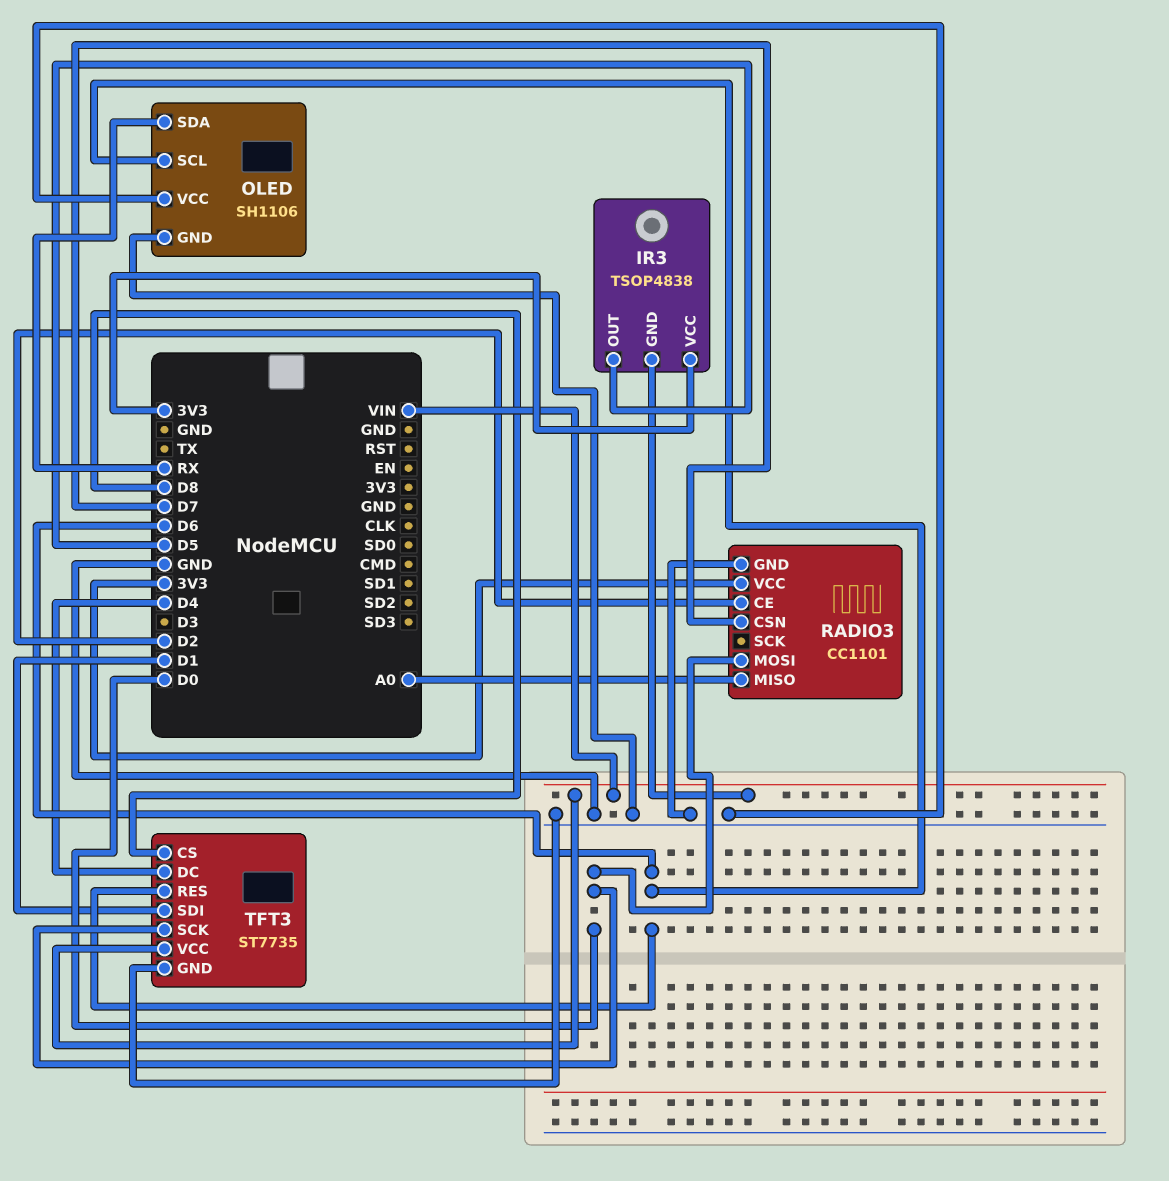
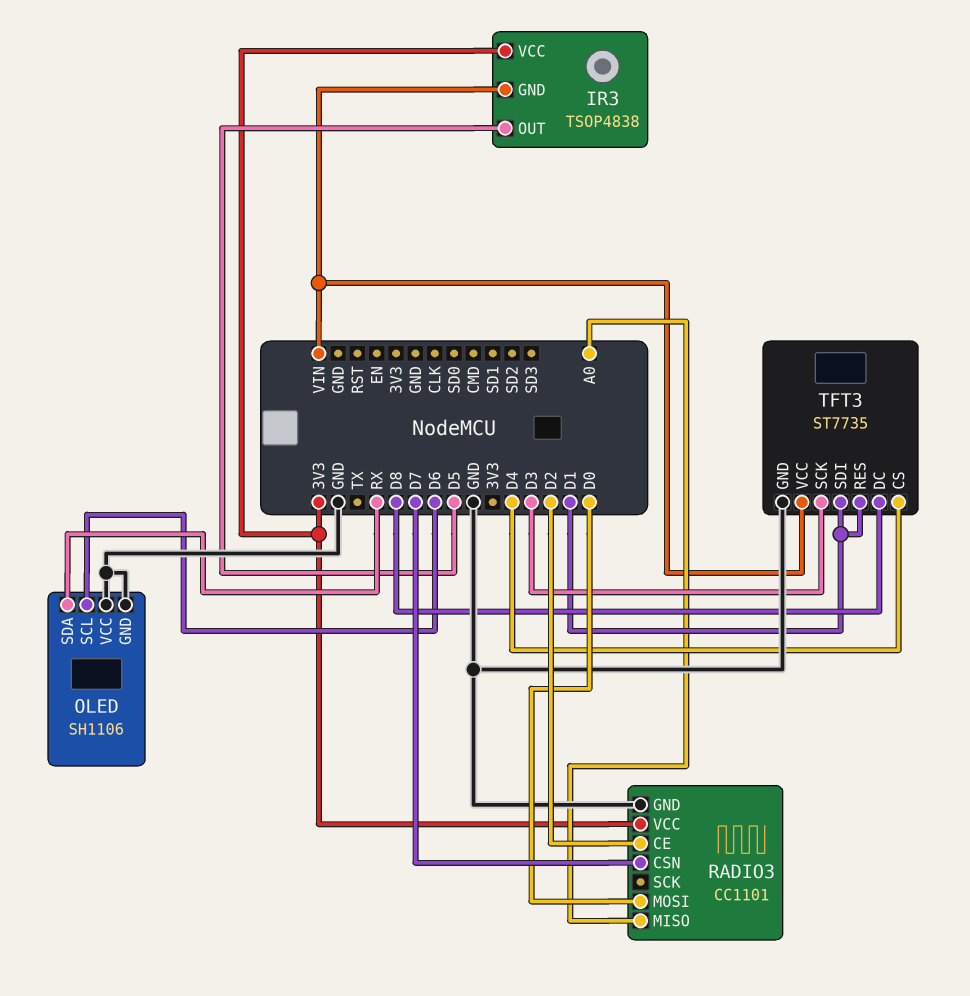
TFT3 pin CS: D8 -> D4
TFT3 pin DC: D4 -> D8
TFT3 pin RES: D6 -> D1
TFT3 pin SCK: D0 -> D3

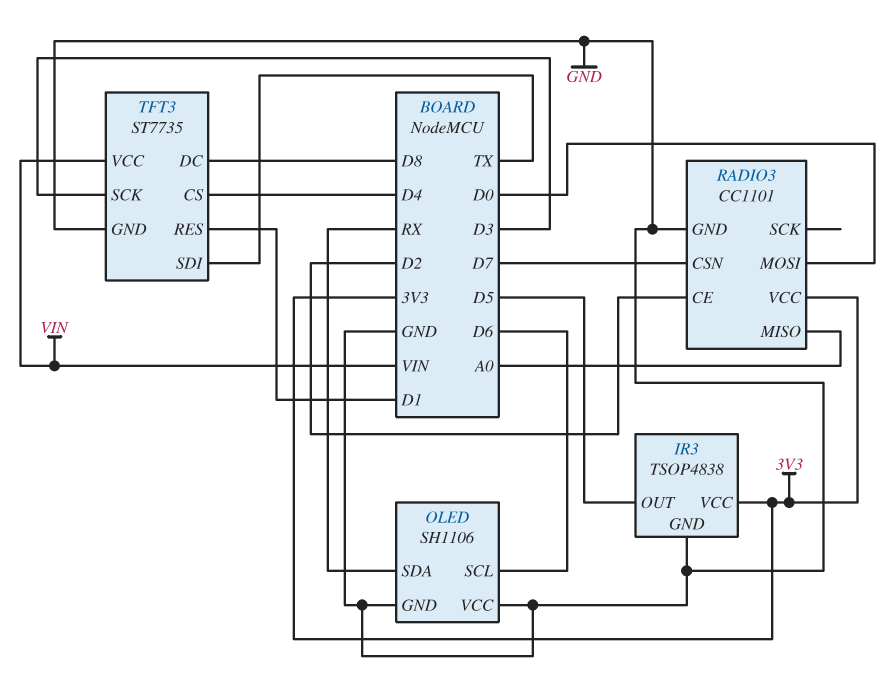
IR3 pin GND: VIN -> GND
TFT3 pin SDI: D1 -> TX

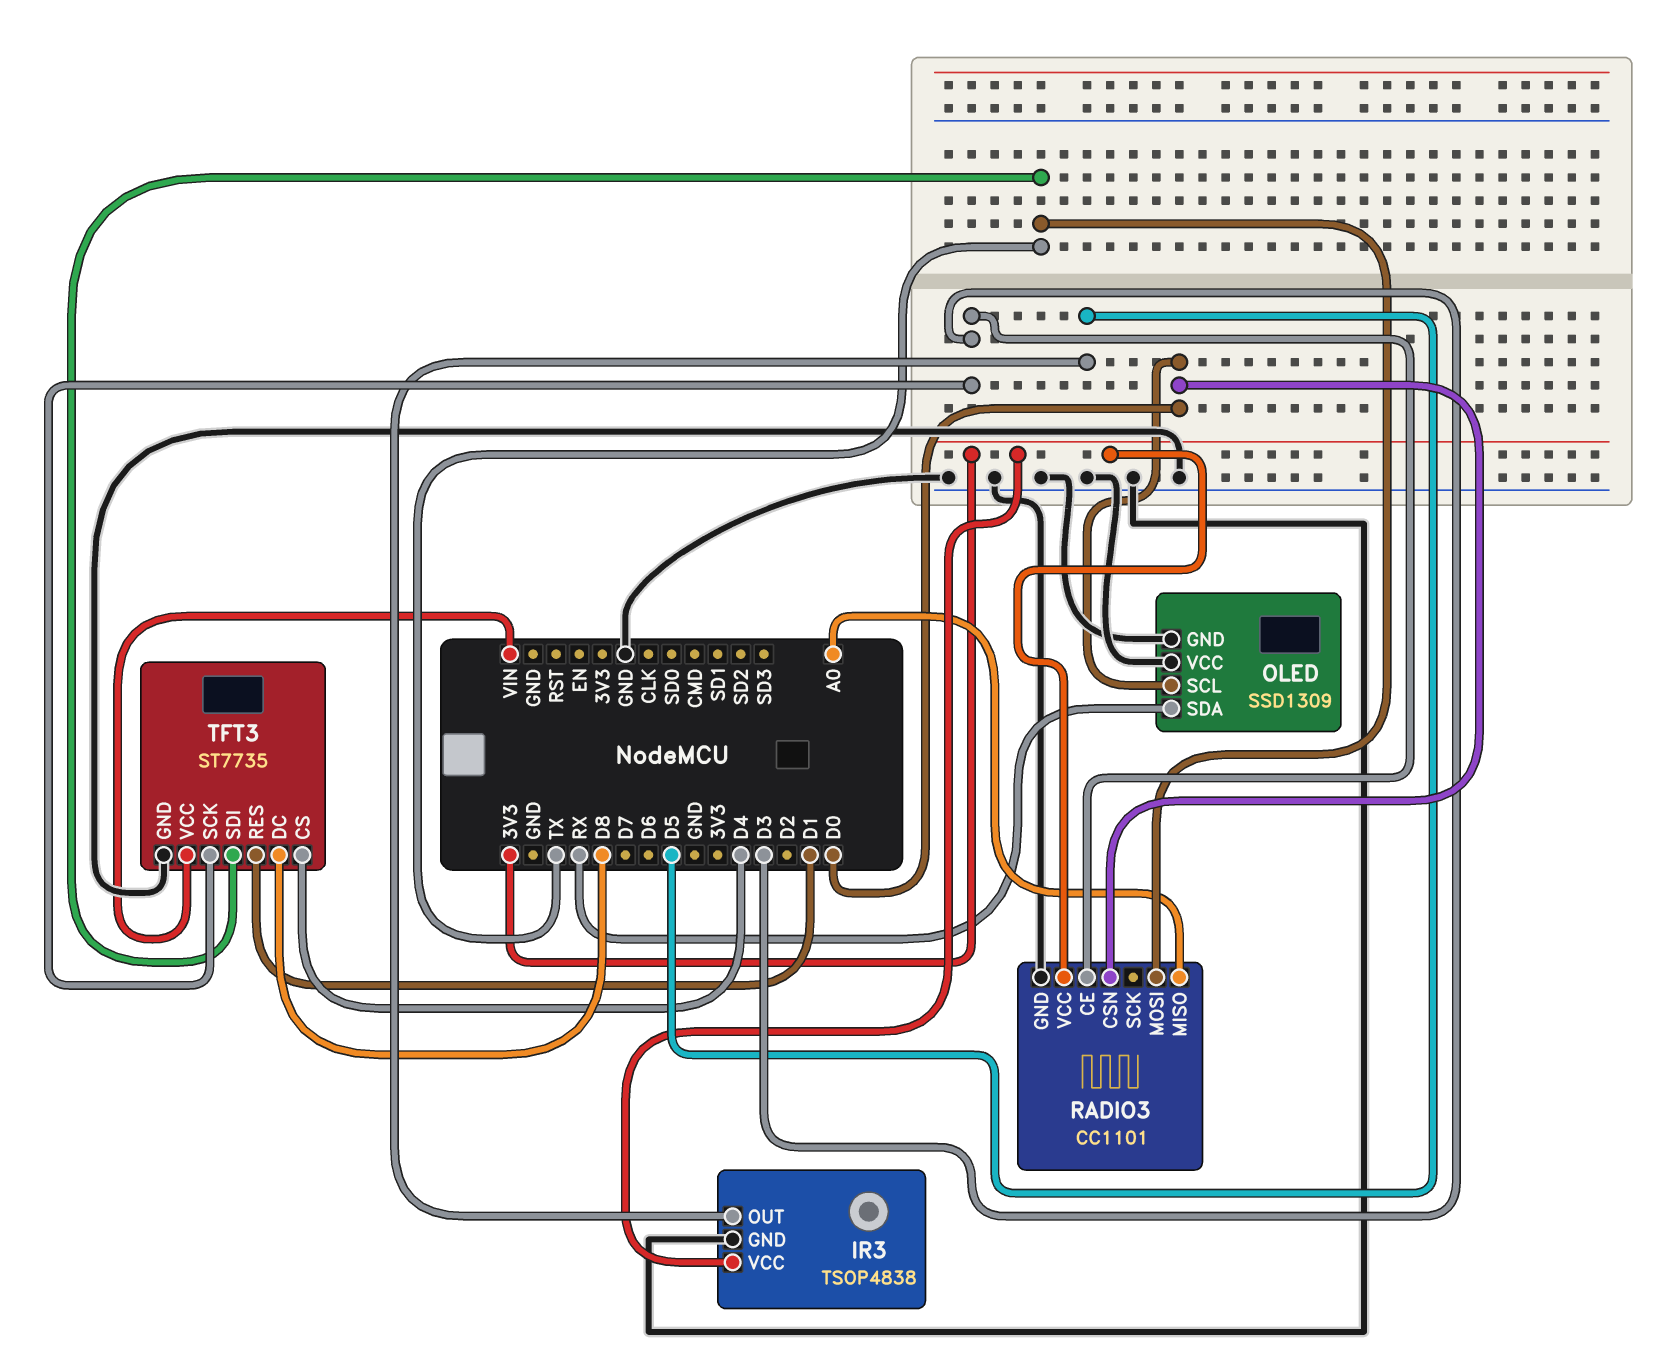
OLED: SH1106 -> SSD1309
OLED pin SCL: D6 -> D0
RADIO3 pin CE: D2 -> D3
RADIO3 pin CSN: D7 -> D0
RADIO3 pin MOSI: D0 -> TX

